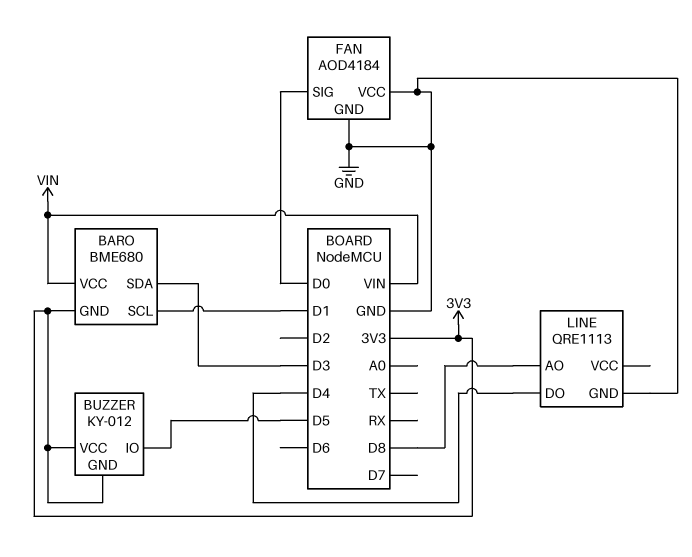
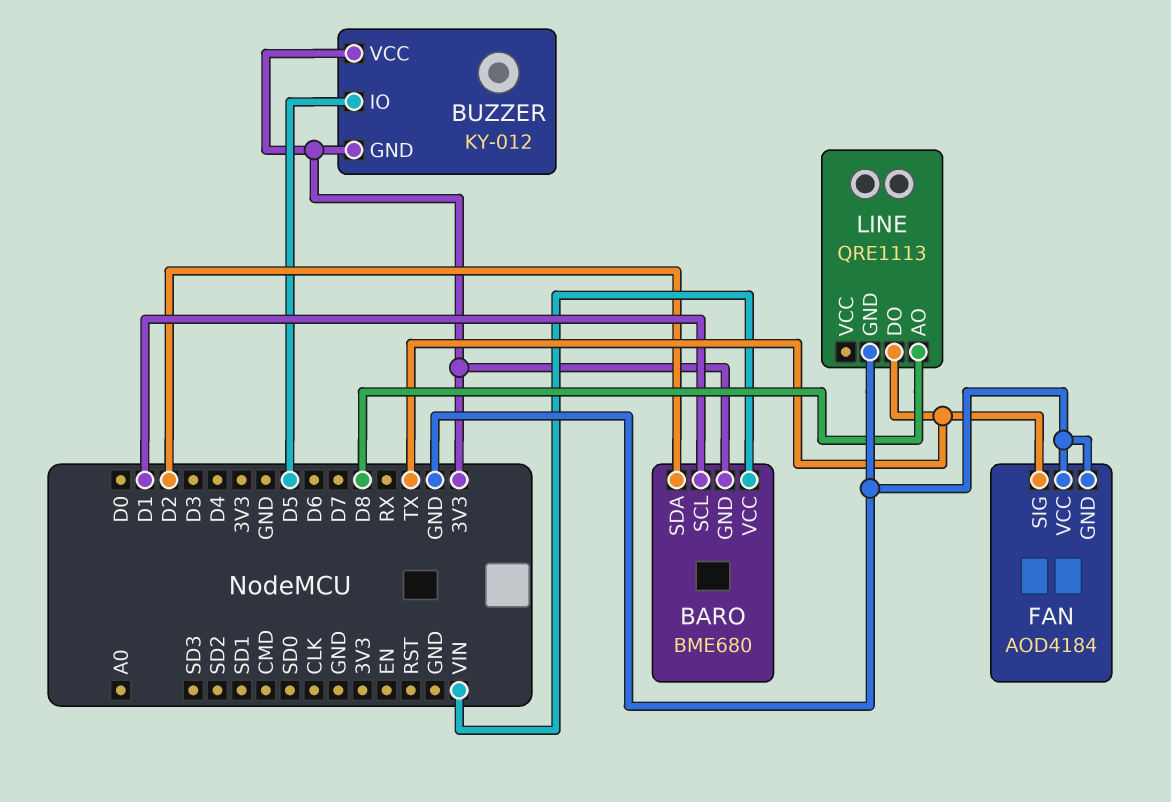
BARO pin SDA: D3 -> D2
FAN pin SIG: D0 -> TX
LINE pin DO: D4 -> TX

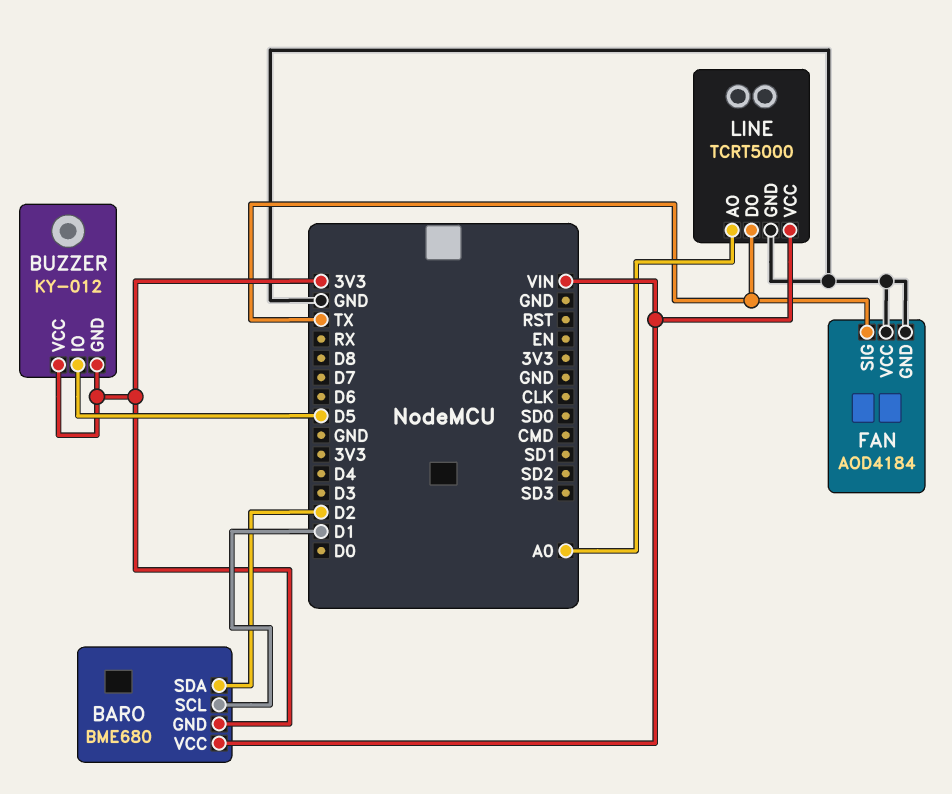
LINE: QRE1113 -> TCRT5000
LINE pin AO: D8 -> A0
LINE pin VCC: none -> VIN

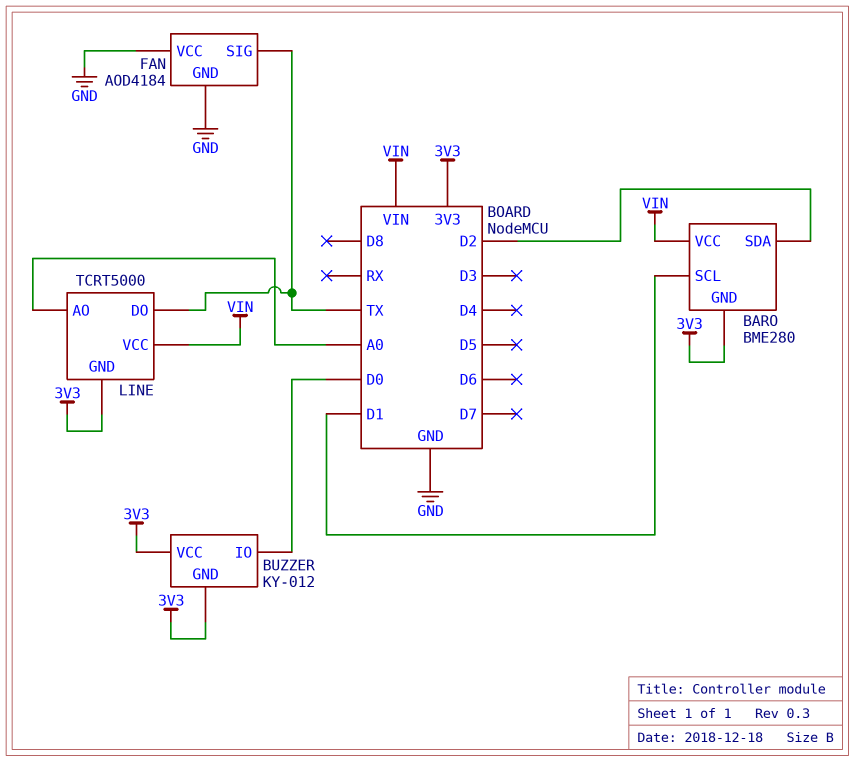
BARO: BME680 -> BME280
BUZZER pin IO: D5 -> D0
LINE pin GND: GND -> 3V3

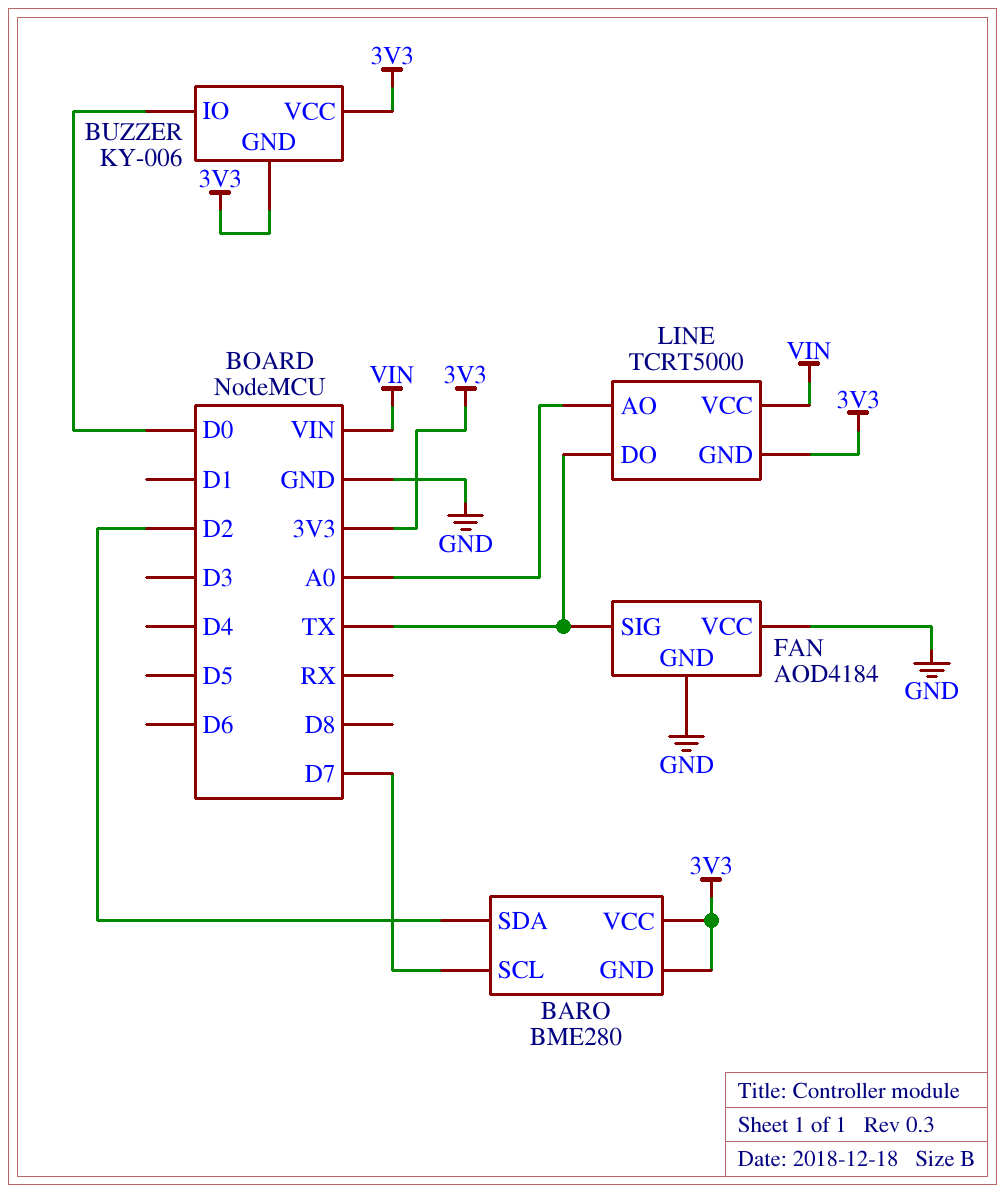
BARO pin SCL: D1 -> D7
BARO pin VCC: VIN -> 3V3
BUZZER: KY-012 -> KY-006

